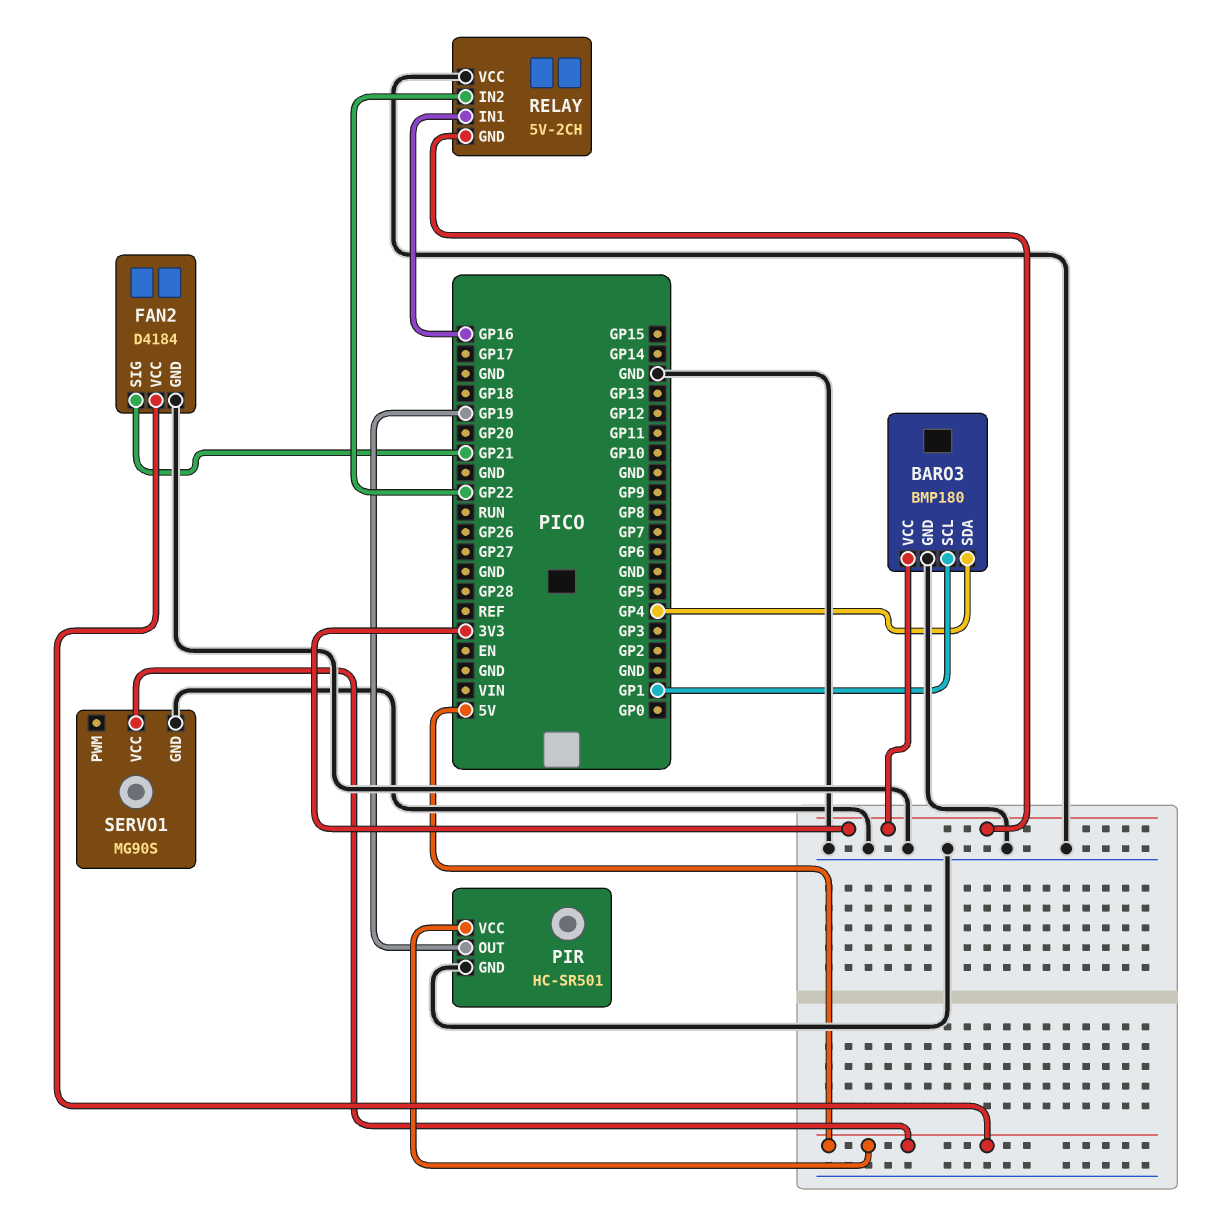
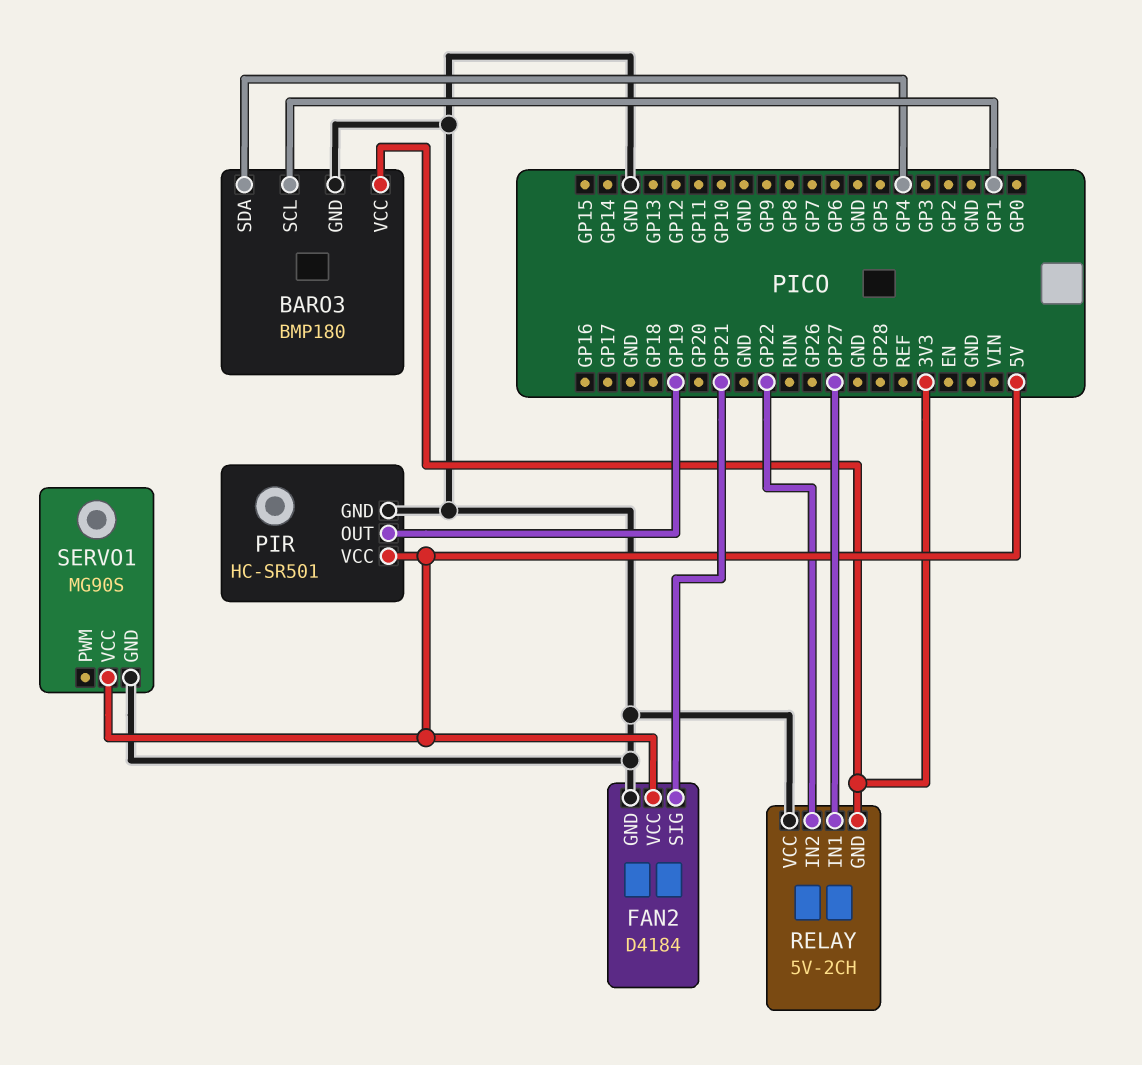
RELAY pin IN1: GP16 -> GP27

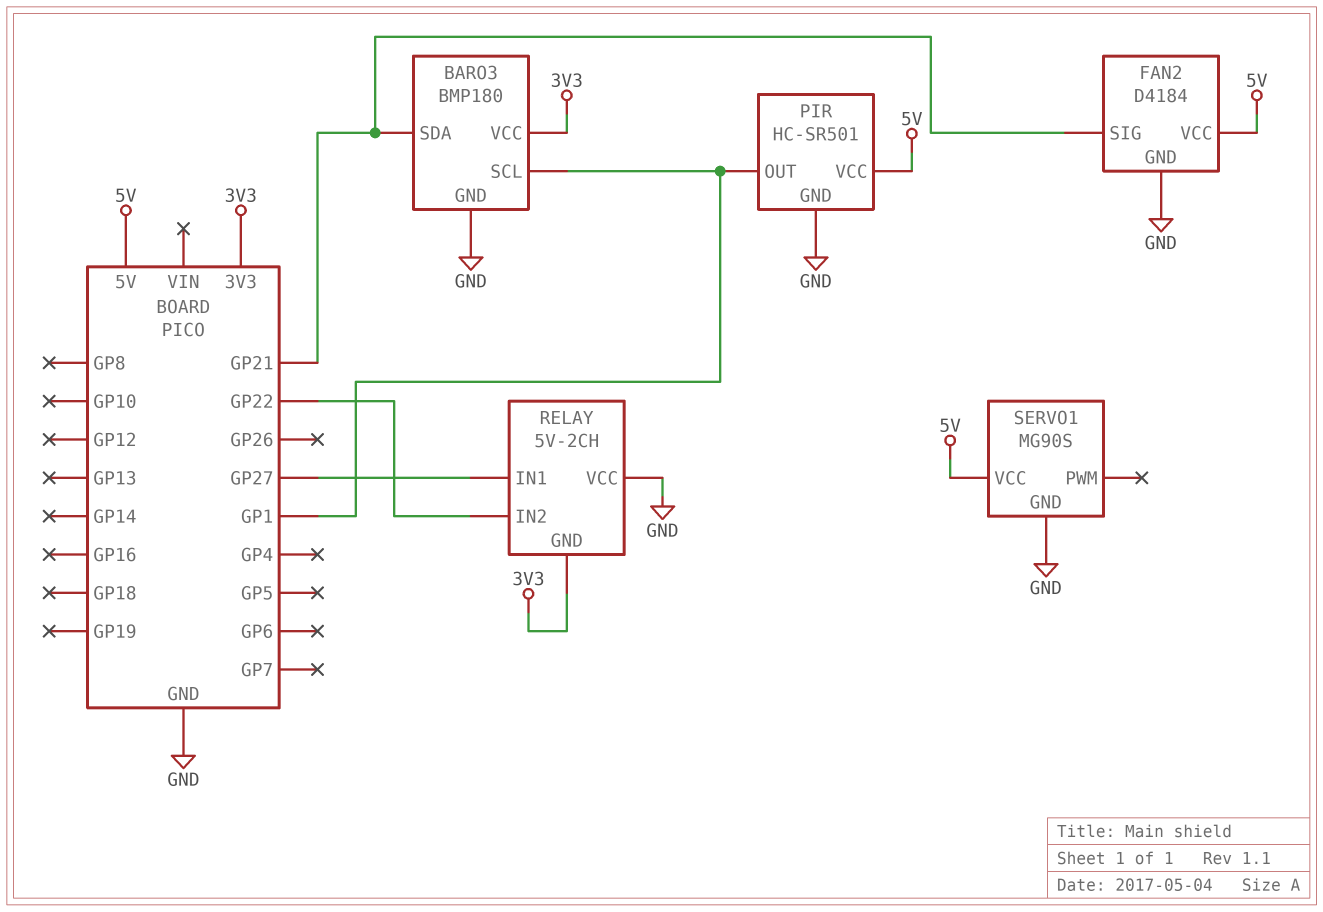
BARO3 pin SDA: GP4 -> GP21
PIR pin OUT: GP19 -> GP1

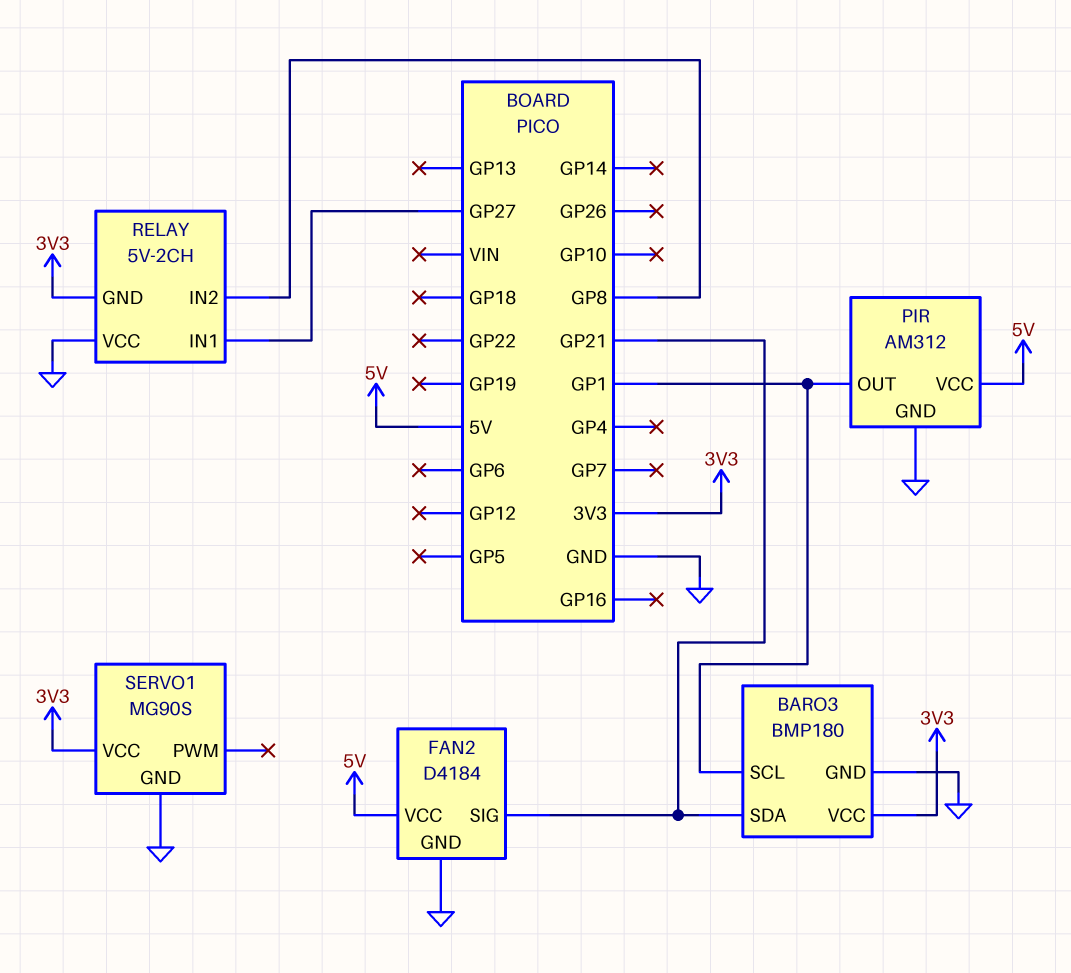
PIR: HC-SR501 -> AM312
RELAY pin IN2: GP22 -> GP8
SERVO1 pin VCC: 5V -> 3V3

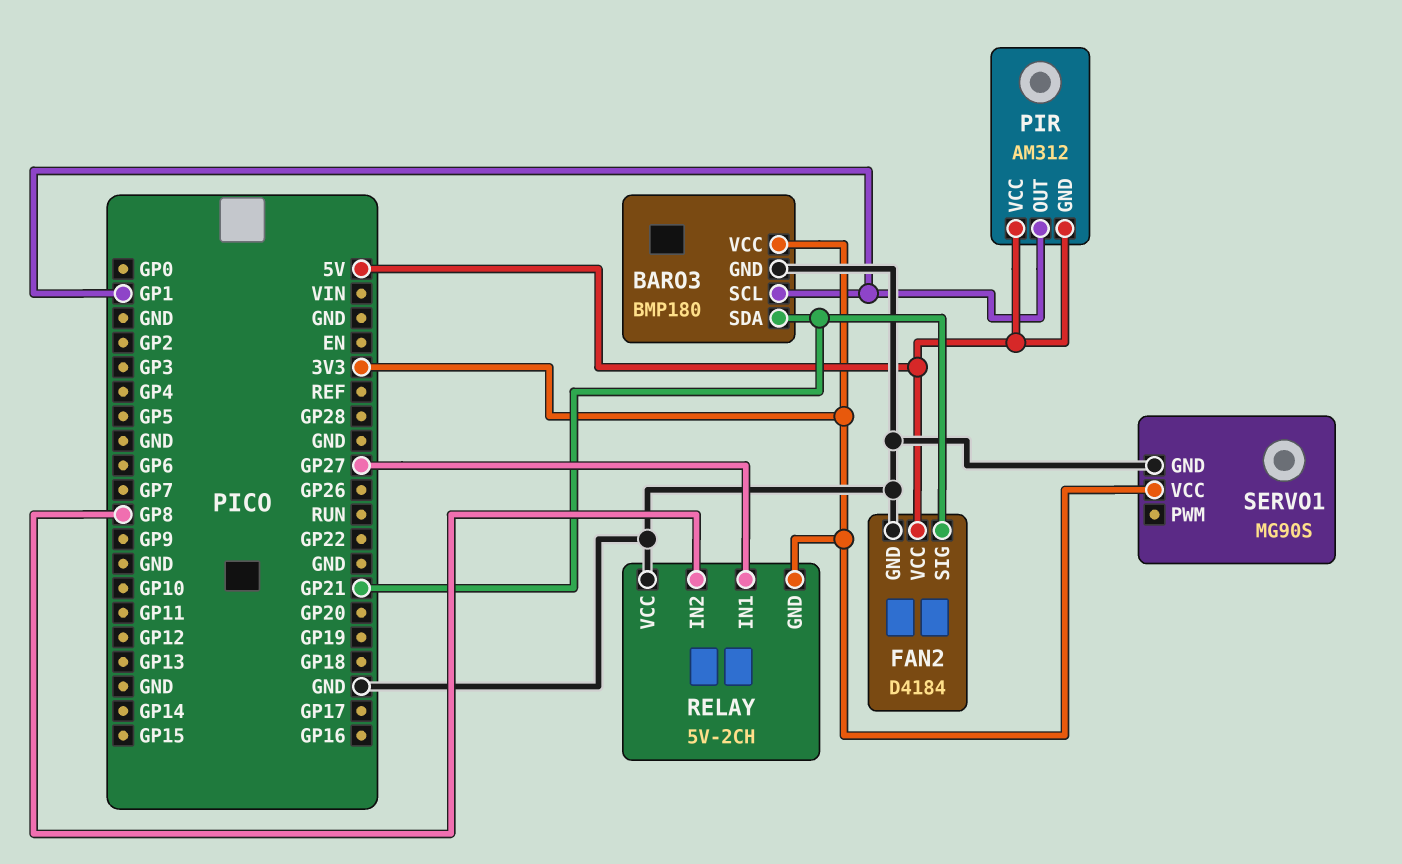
PIR pin GND: GND -> 5V

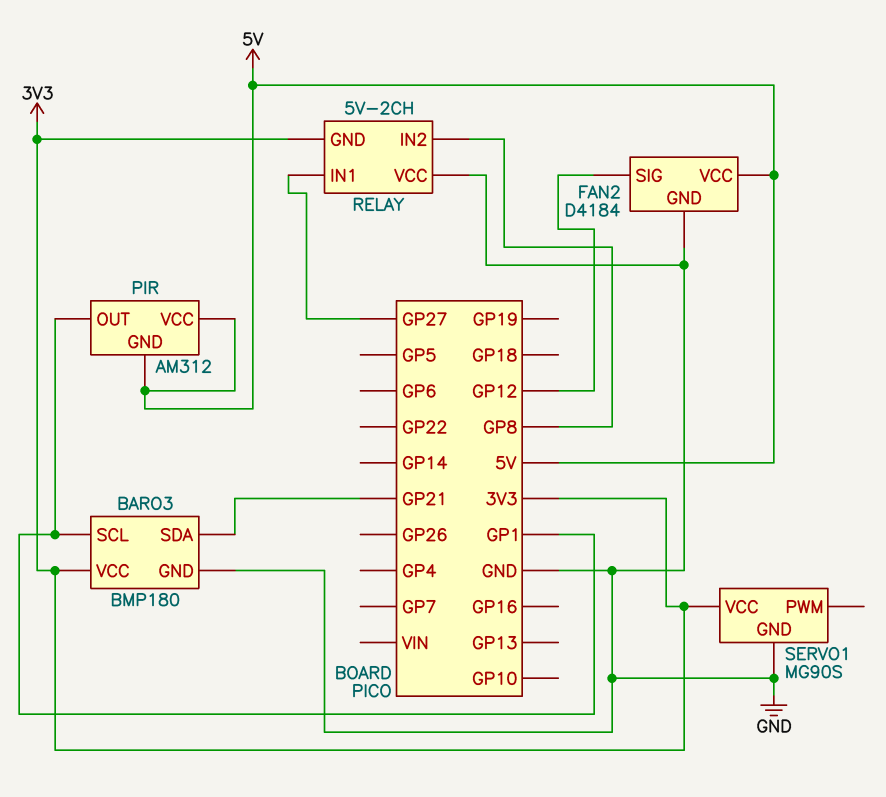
FAN2 pin SIG: GP21 -> GP12

